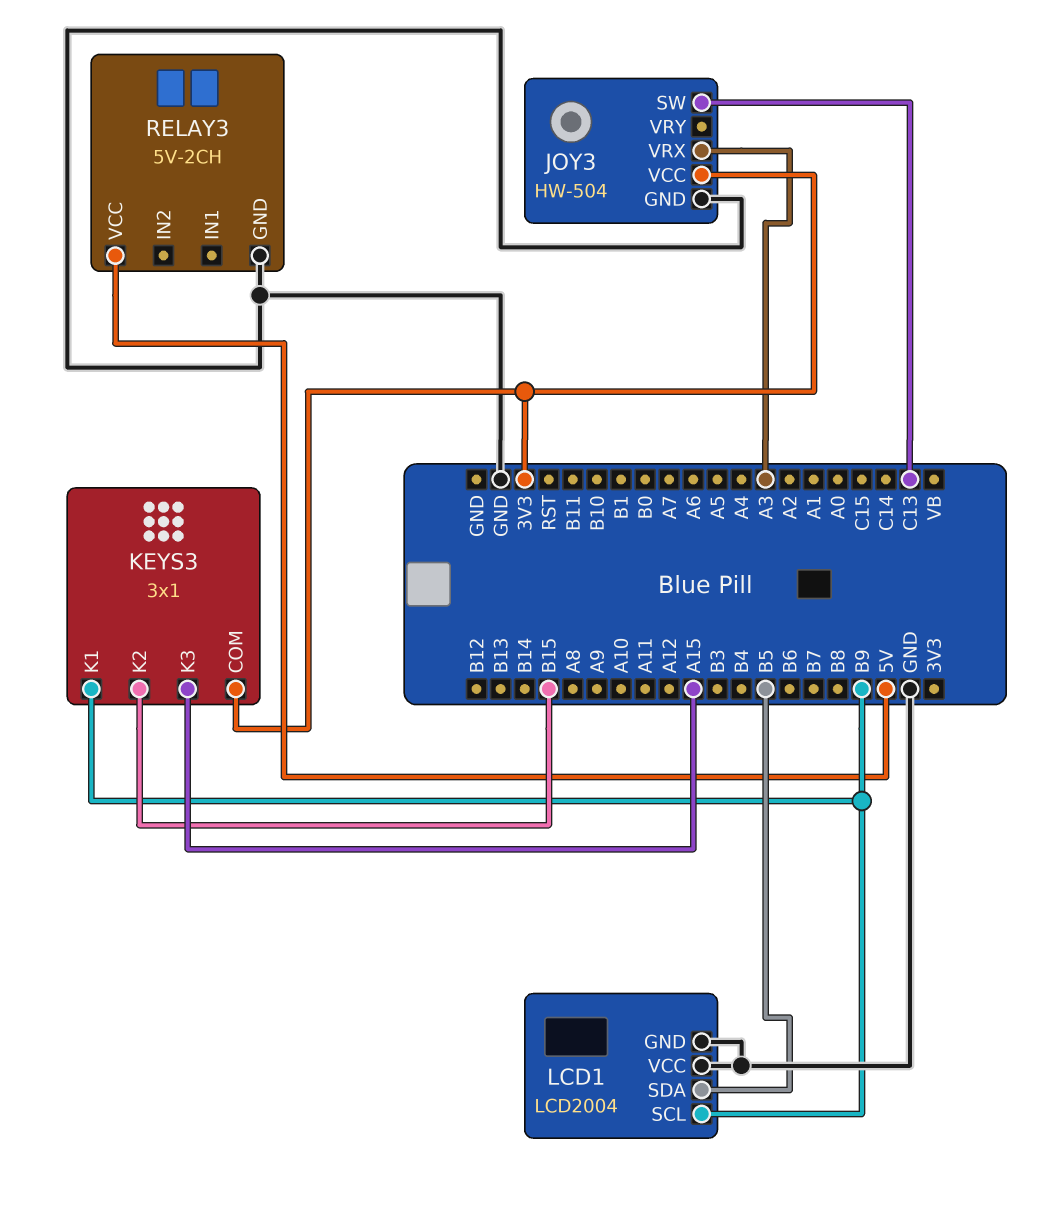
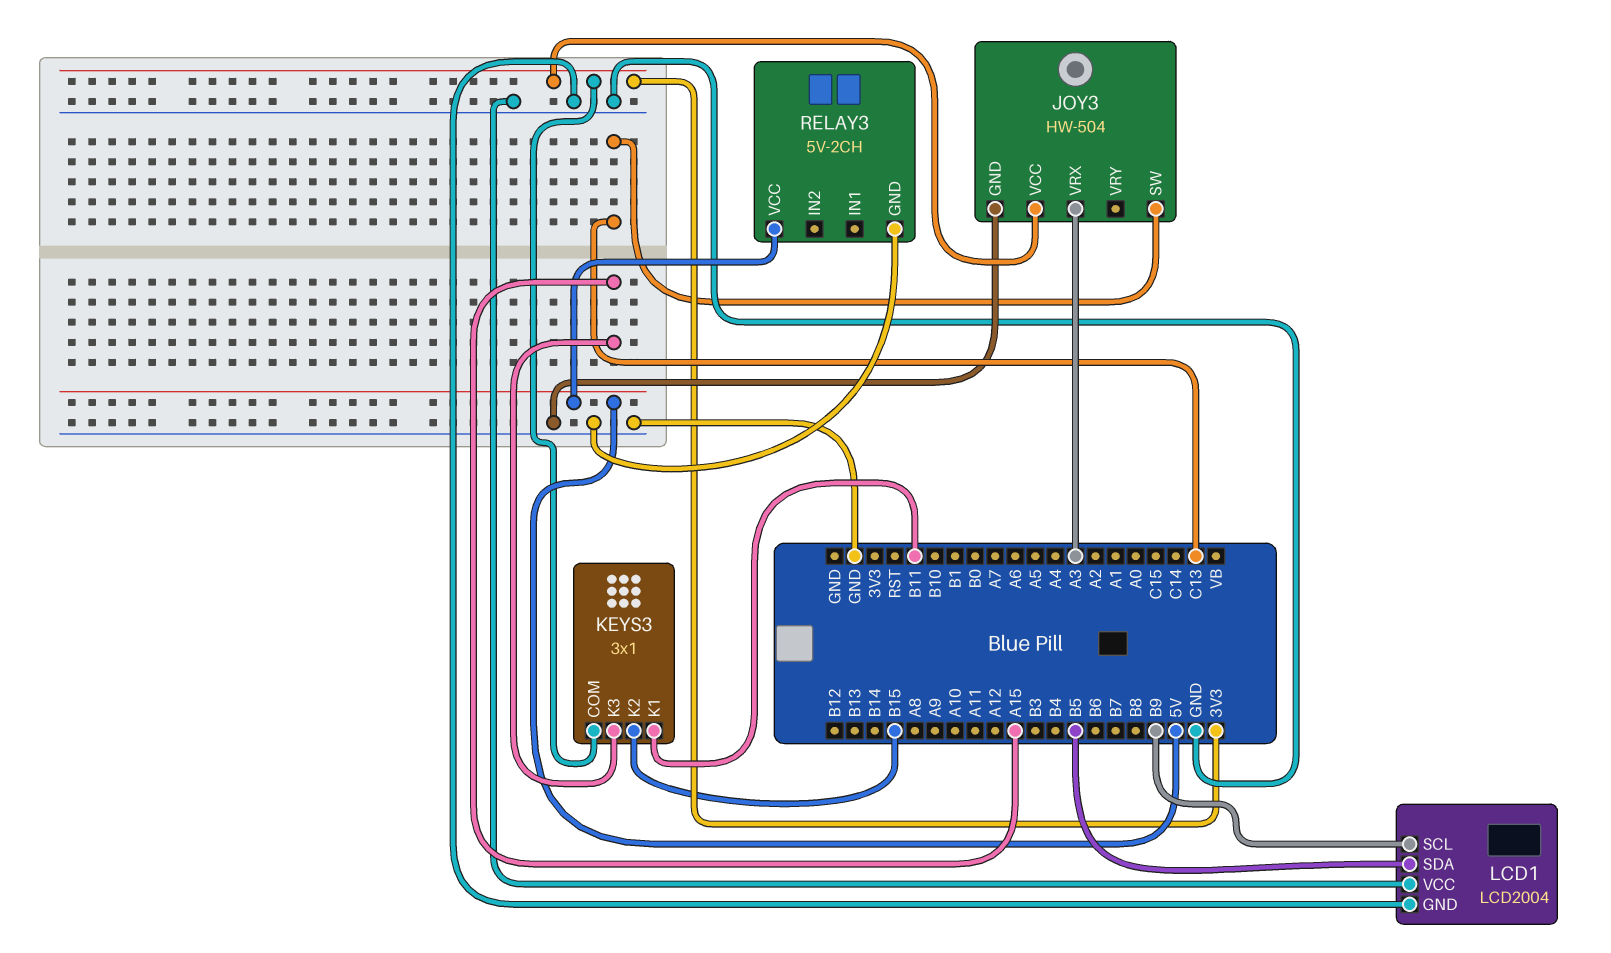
KEYS3 pin K1: B9 -> B11

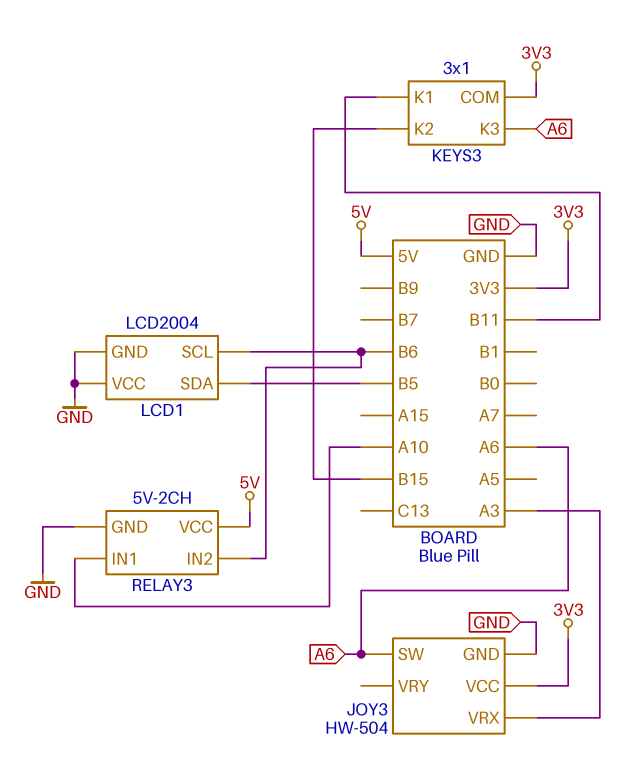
JOY3 pin SW: C13 -> A6
KEYS3 pin K3: A15 -> A6
LCD1 pin SCL: B9 -> B6
RELAY3 pin IN1: none -> A10
RELAY3 pin IN2: none -> B6

